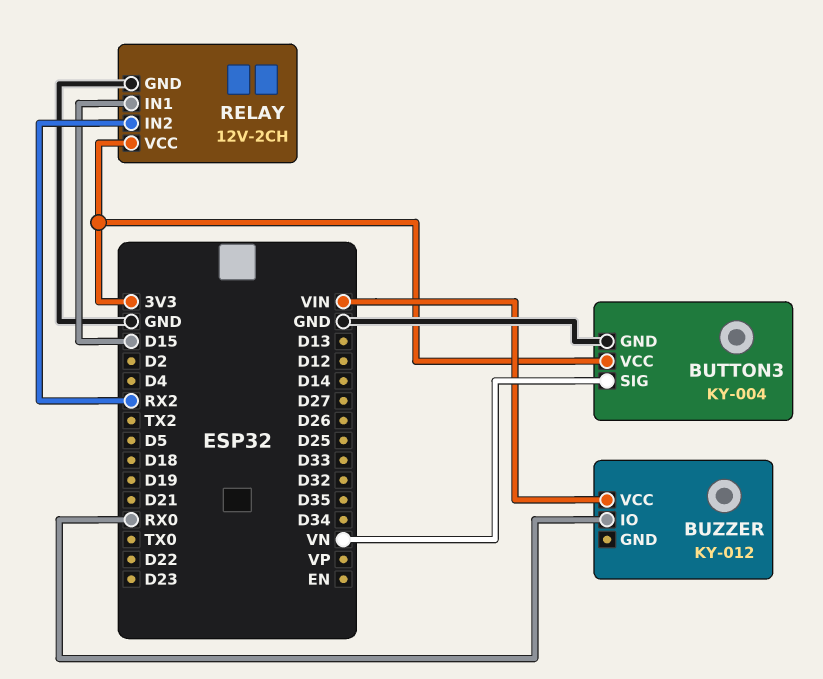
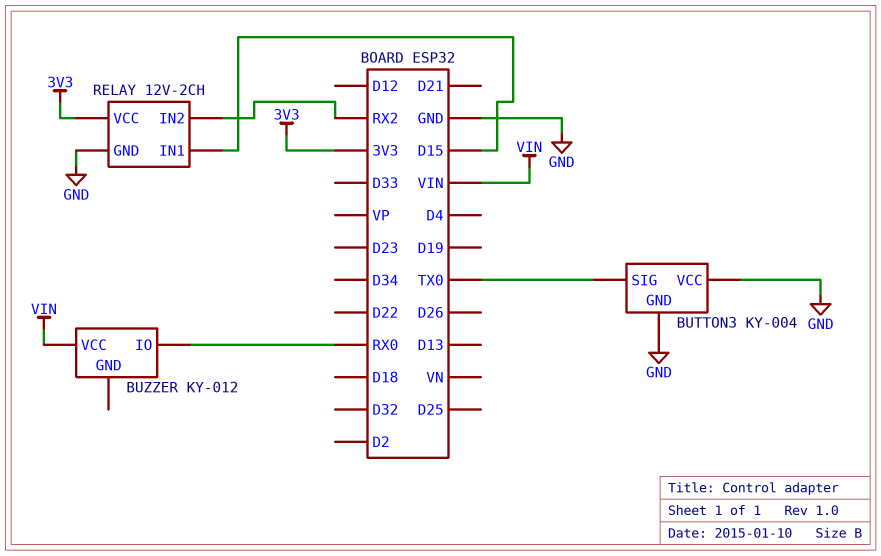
BUTTON3 pin SIG: VN -> TX0
BUTTON3 pin VCC: 3V3 -> GND

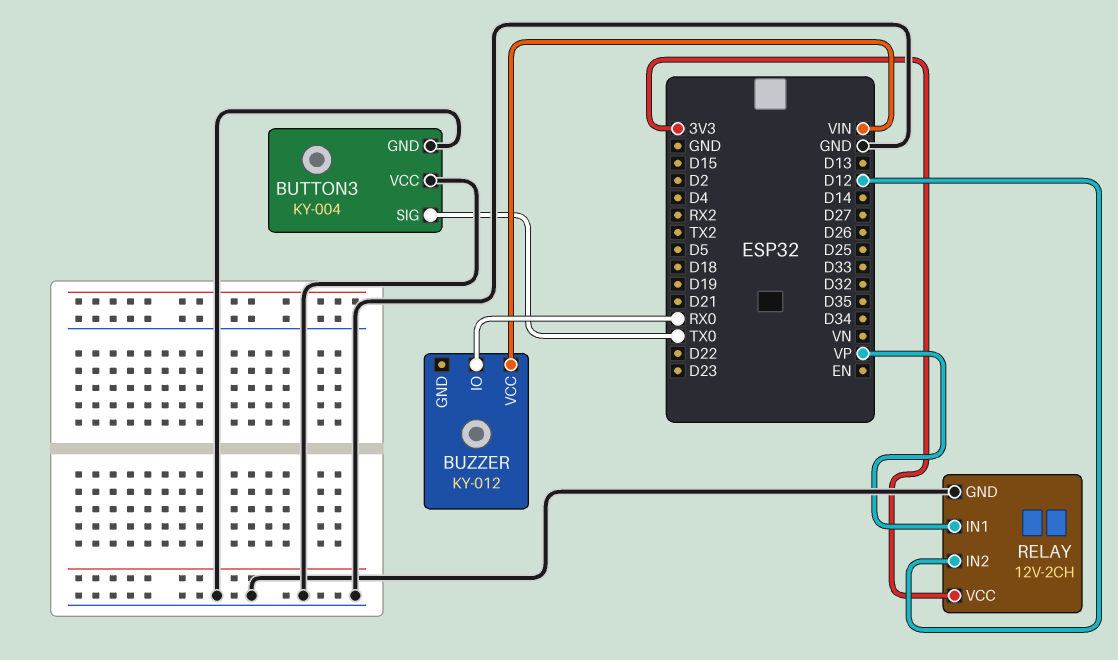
RELAY pin IN1: D15 -> VP
RELAY pin IN2: RX2 -> D12

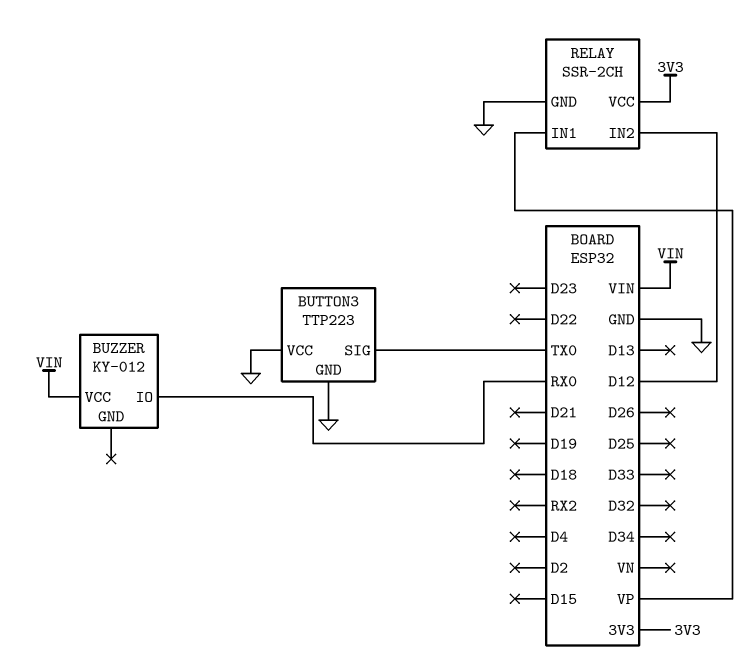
BUTTON3: KY-004 -> TTP223
RELAY: 12V-2CH -> SSR-2CH

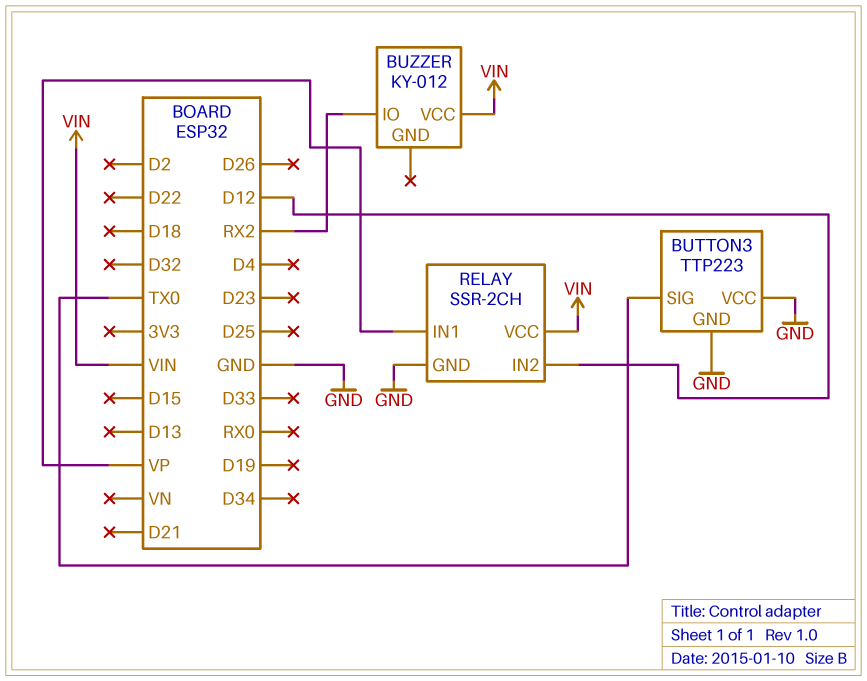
BUZZER pin IO: RX0 -> RX2
RELAY pin VCC: 3V3 -> VIN

